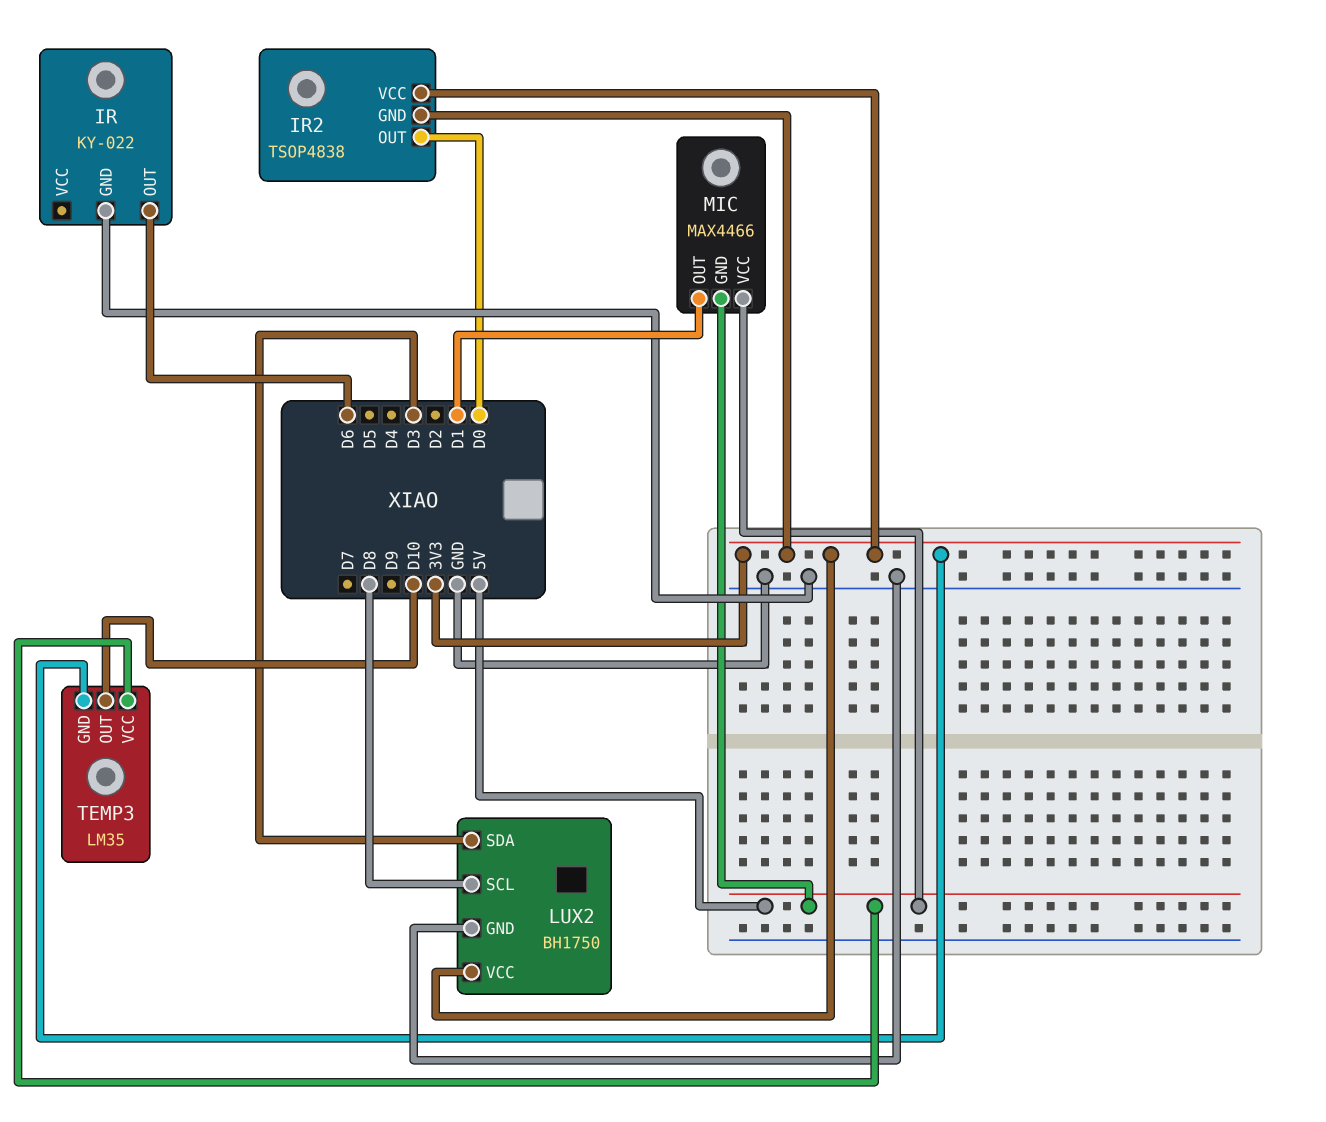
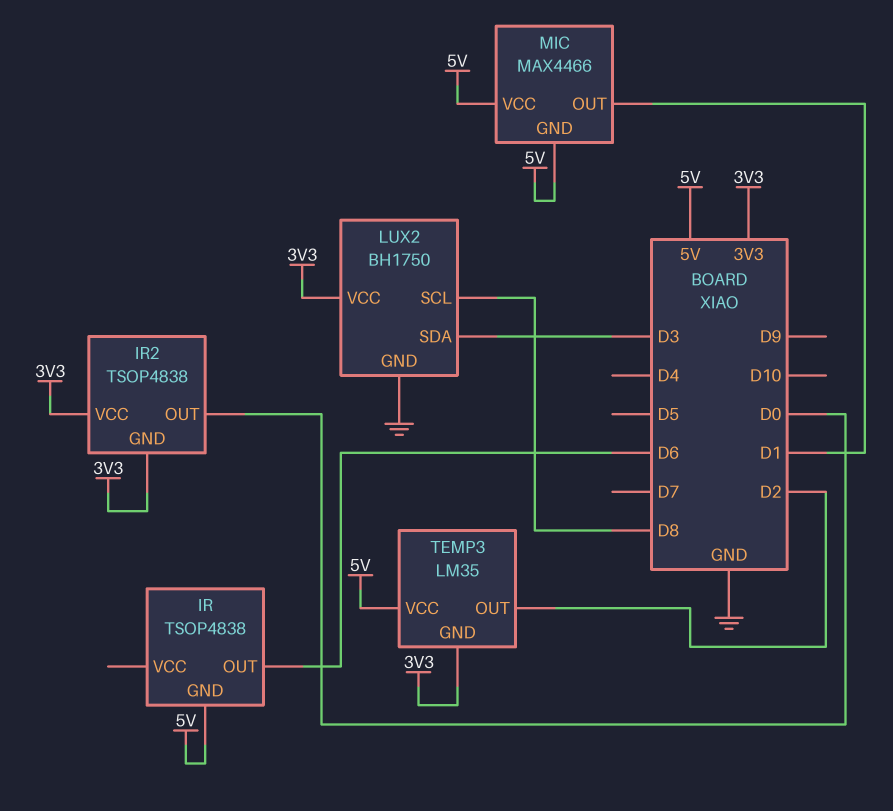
IR: KY-022 -> TSOP4838
IR pin GND: GND -> 5V
TEMP3 pin OUT: D10 -> D2

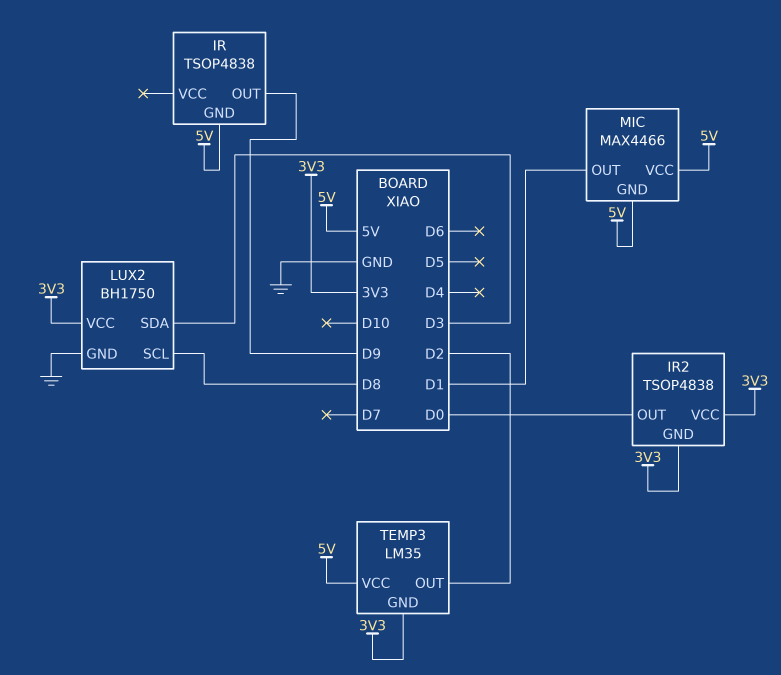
IR pin OUT: D6 -> D9

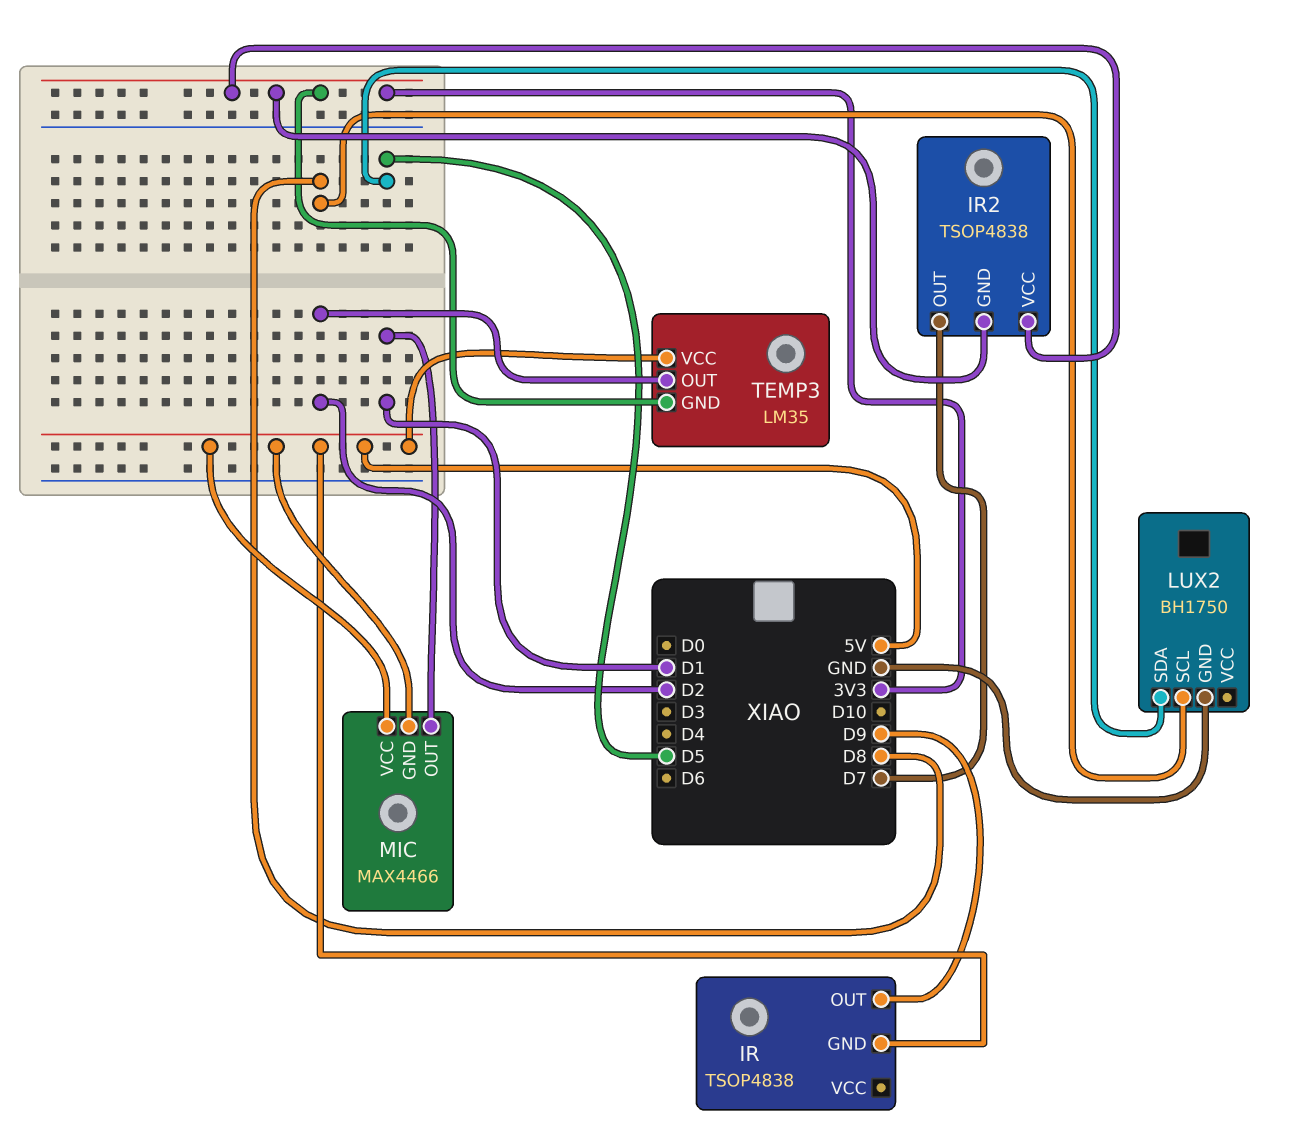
IR2 pin OUT: D0 -> D7
LUX2 pin SDA: D3 -> D5
LUX2 pin VCC: 3V3 -> none

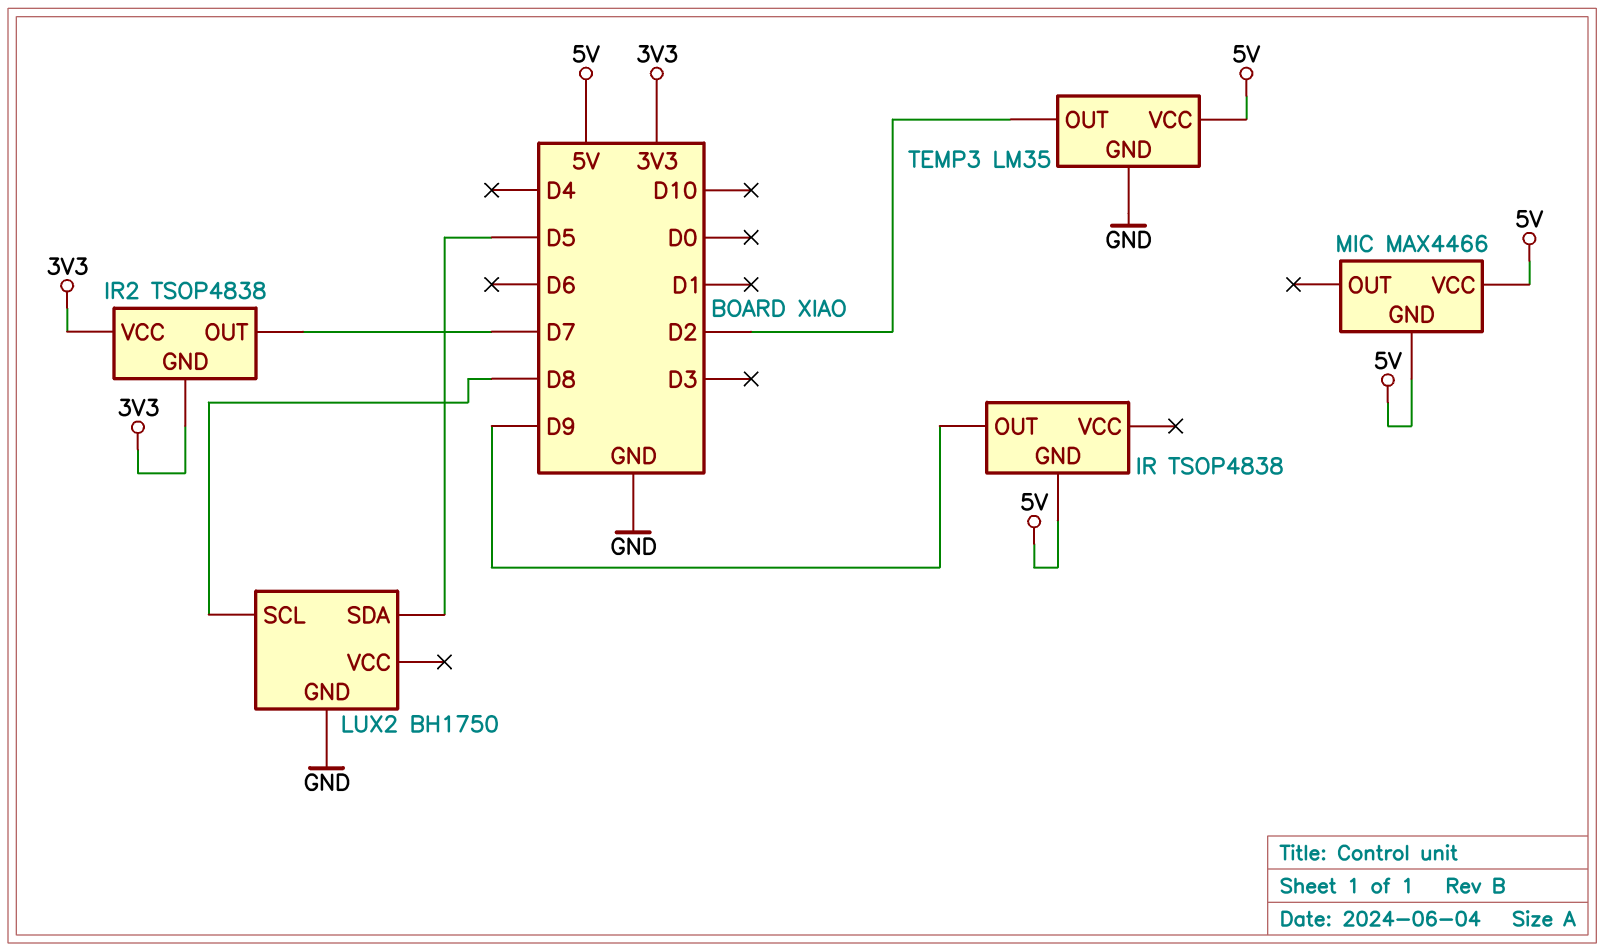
MIC pin OUT: D1 -> none
TEMP3 pin GND: 3V3 -> GND

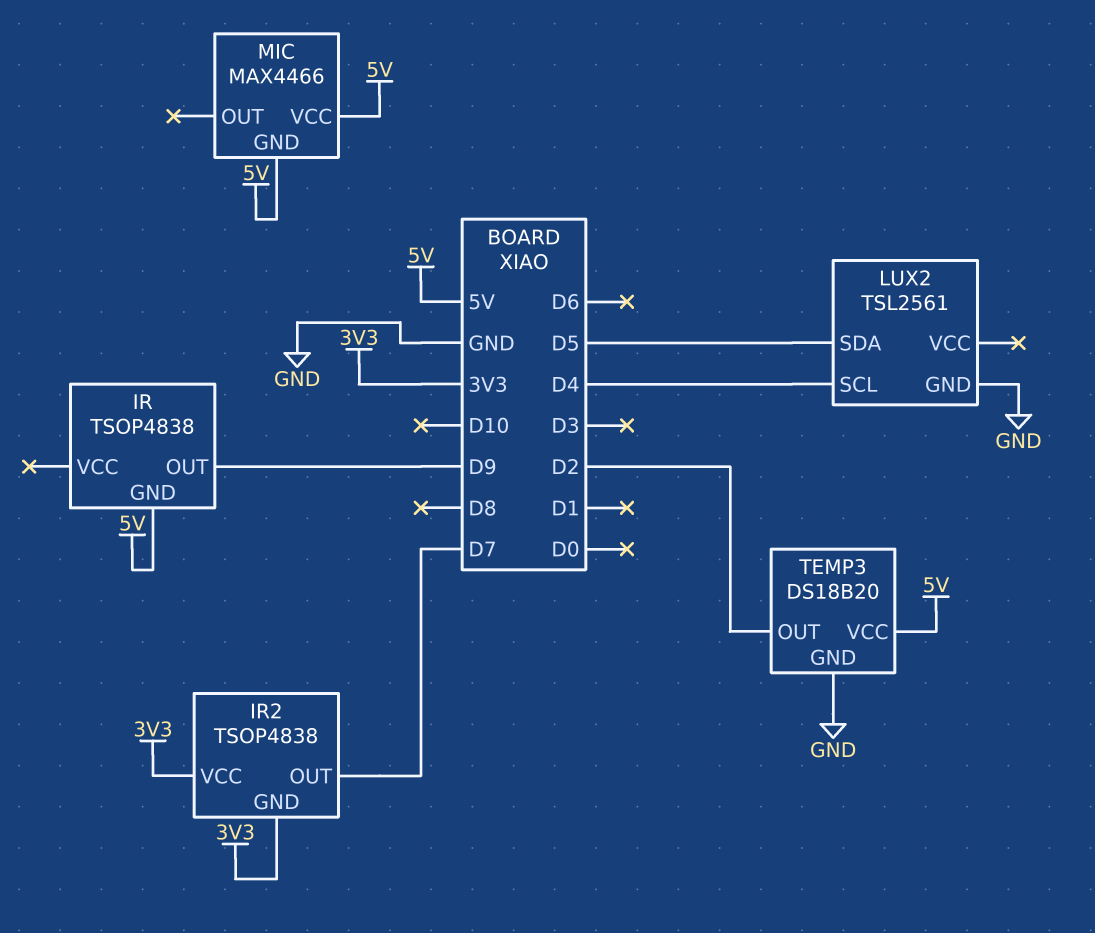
LUX2: BH1750 -> TSL2561
LUX2 pin SCL: D8 -> D4
TEMP3: LM35 -> DS18B20

